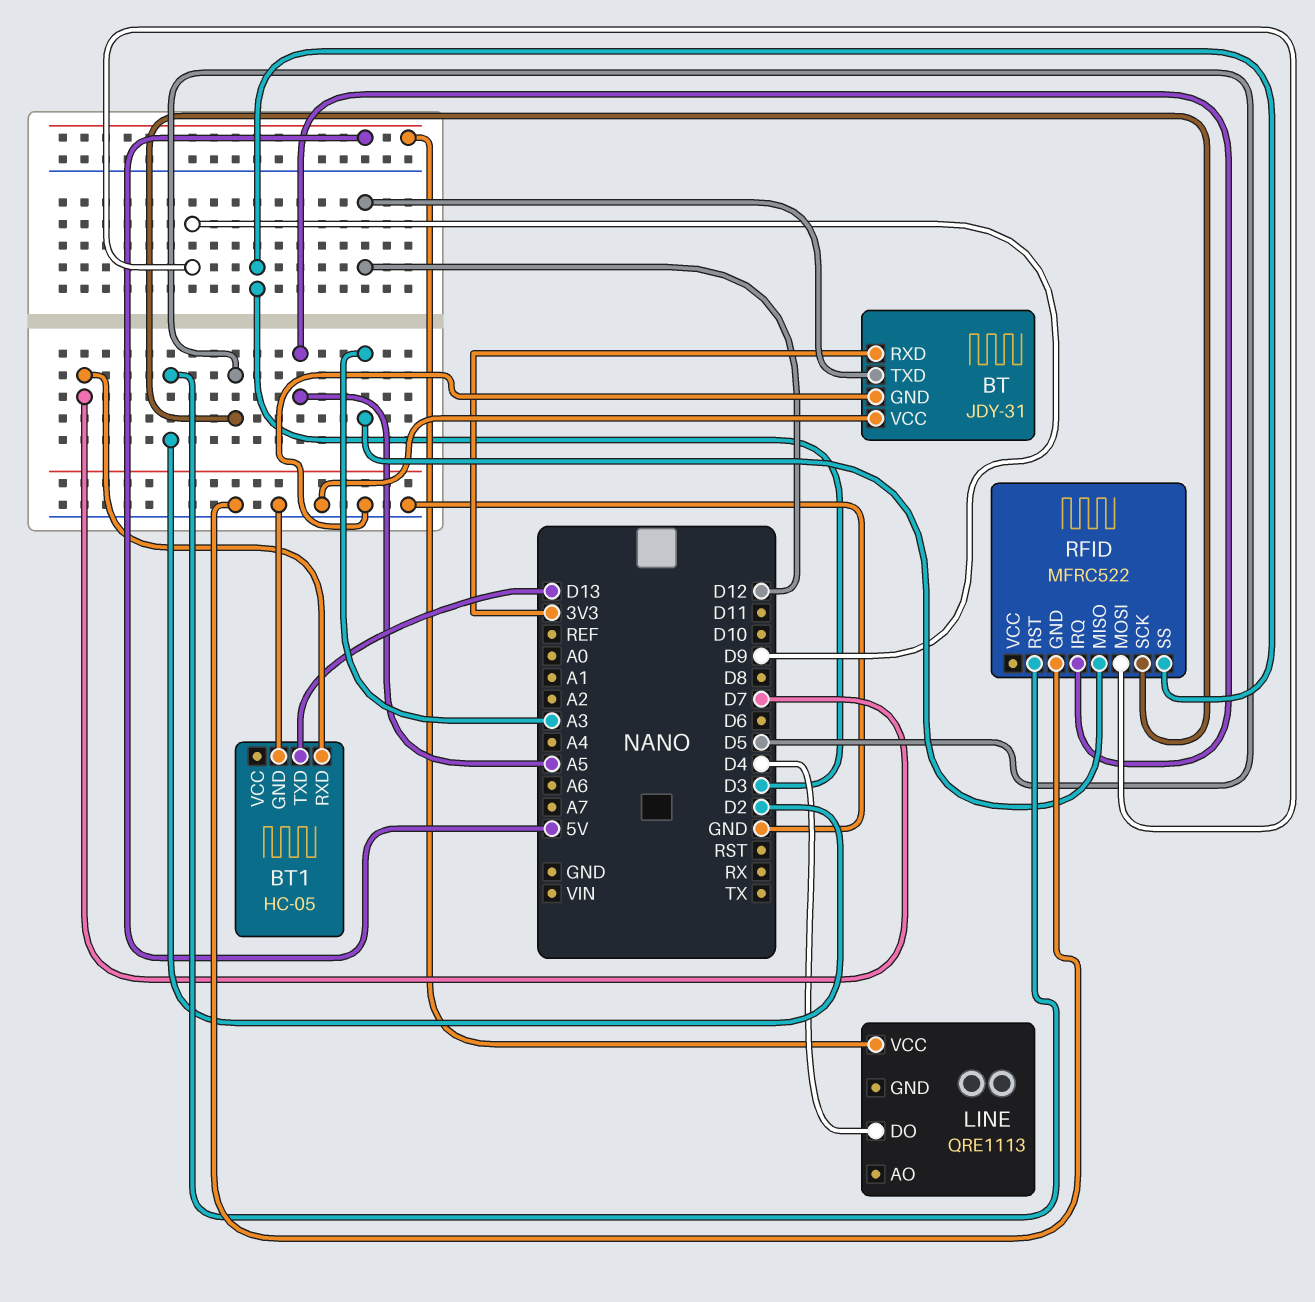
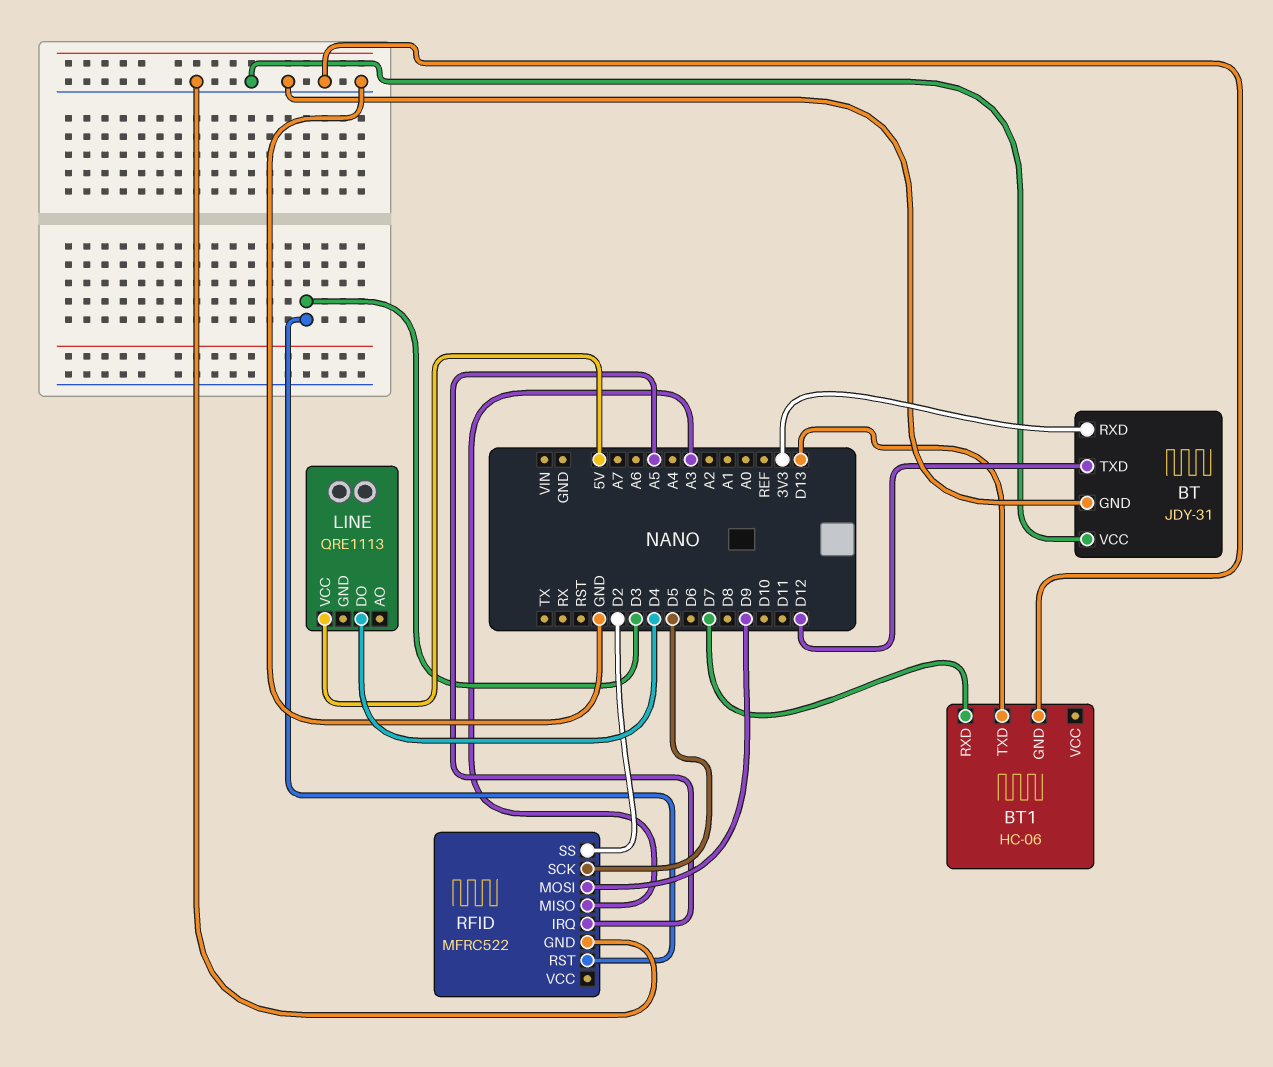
BT1: HC-05 -> HC-06
RFID pin RST: D2 -> D3
RFID pin SS: D3 -> D2

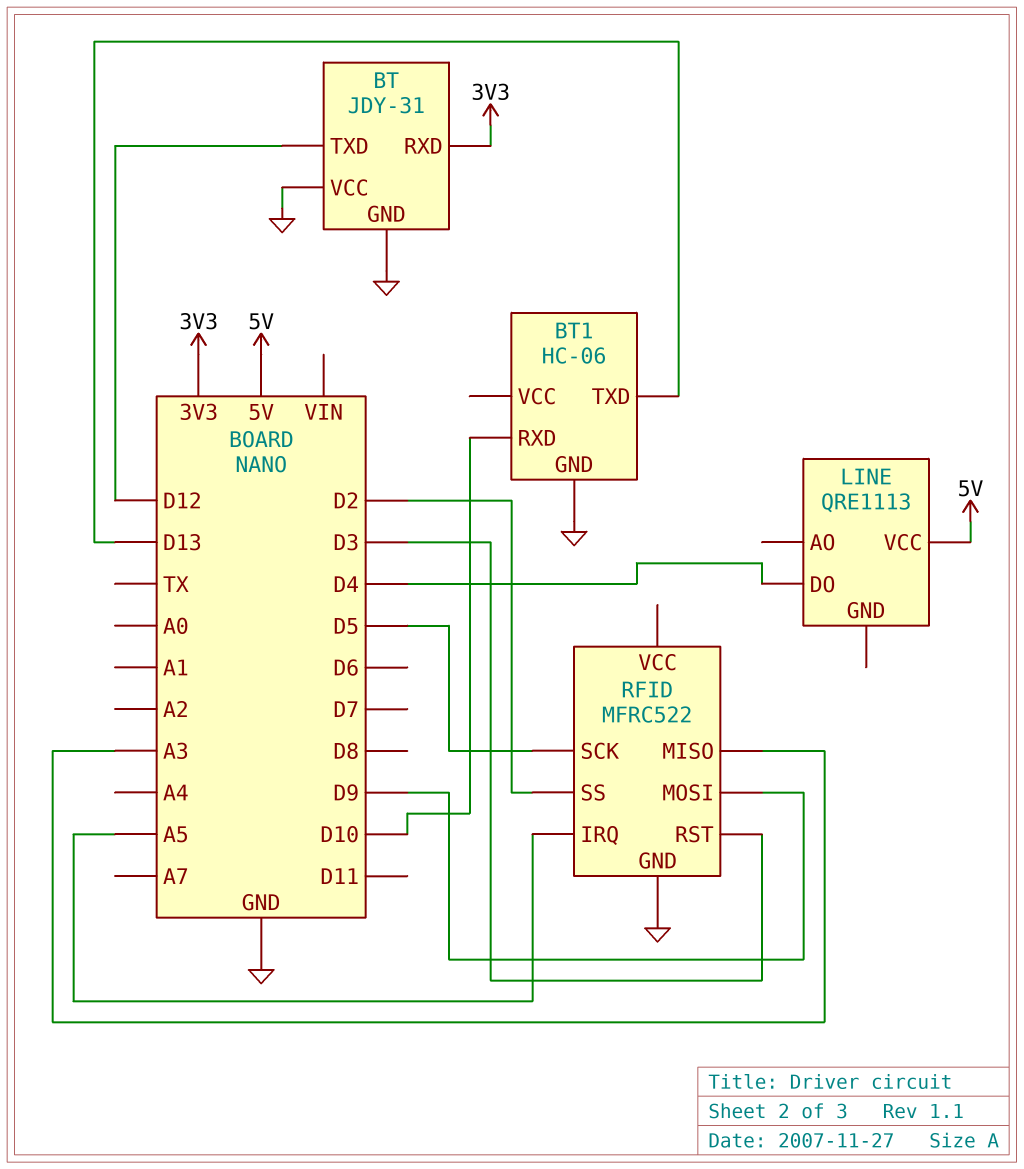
BT1 pin RXD: D7 -> D10

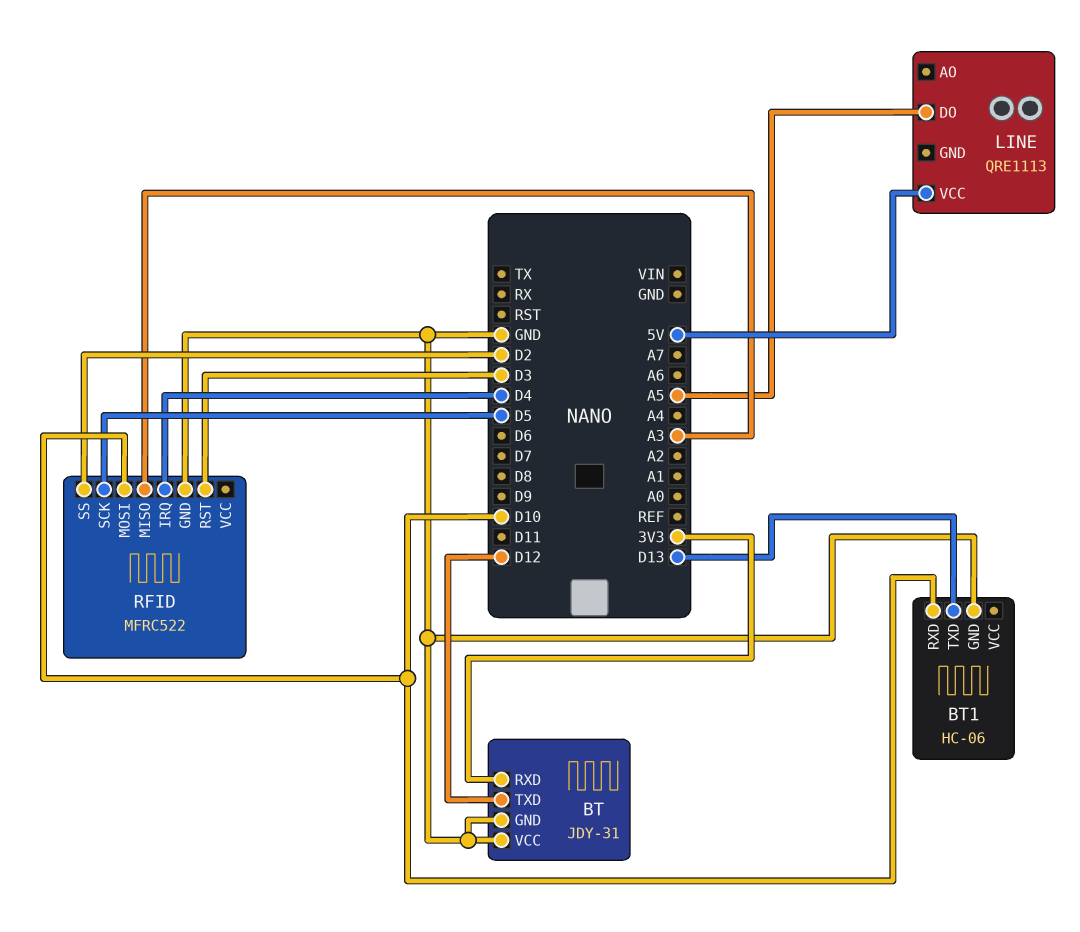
LINE pin DO: D4 -> A5
RFID pin IRQ: A5 -> D4
RFID pin MOSI: D9 -> D10

